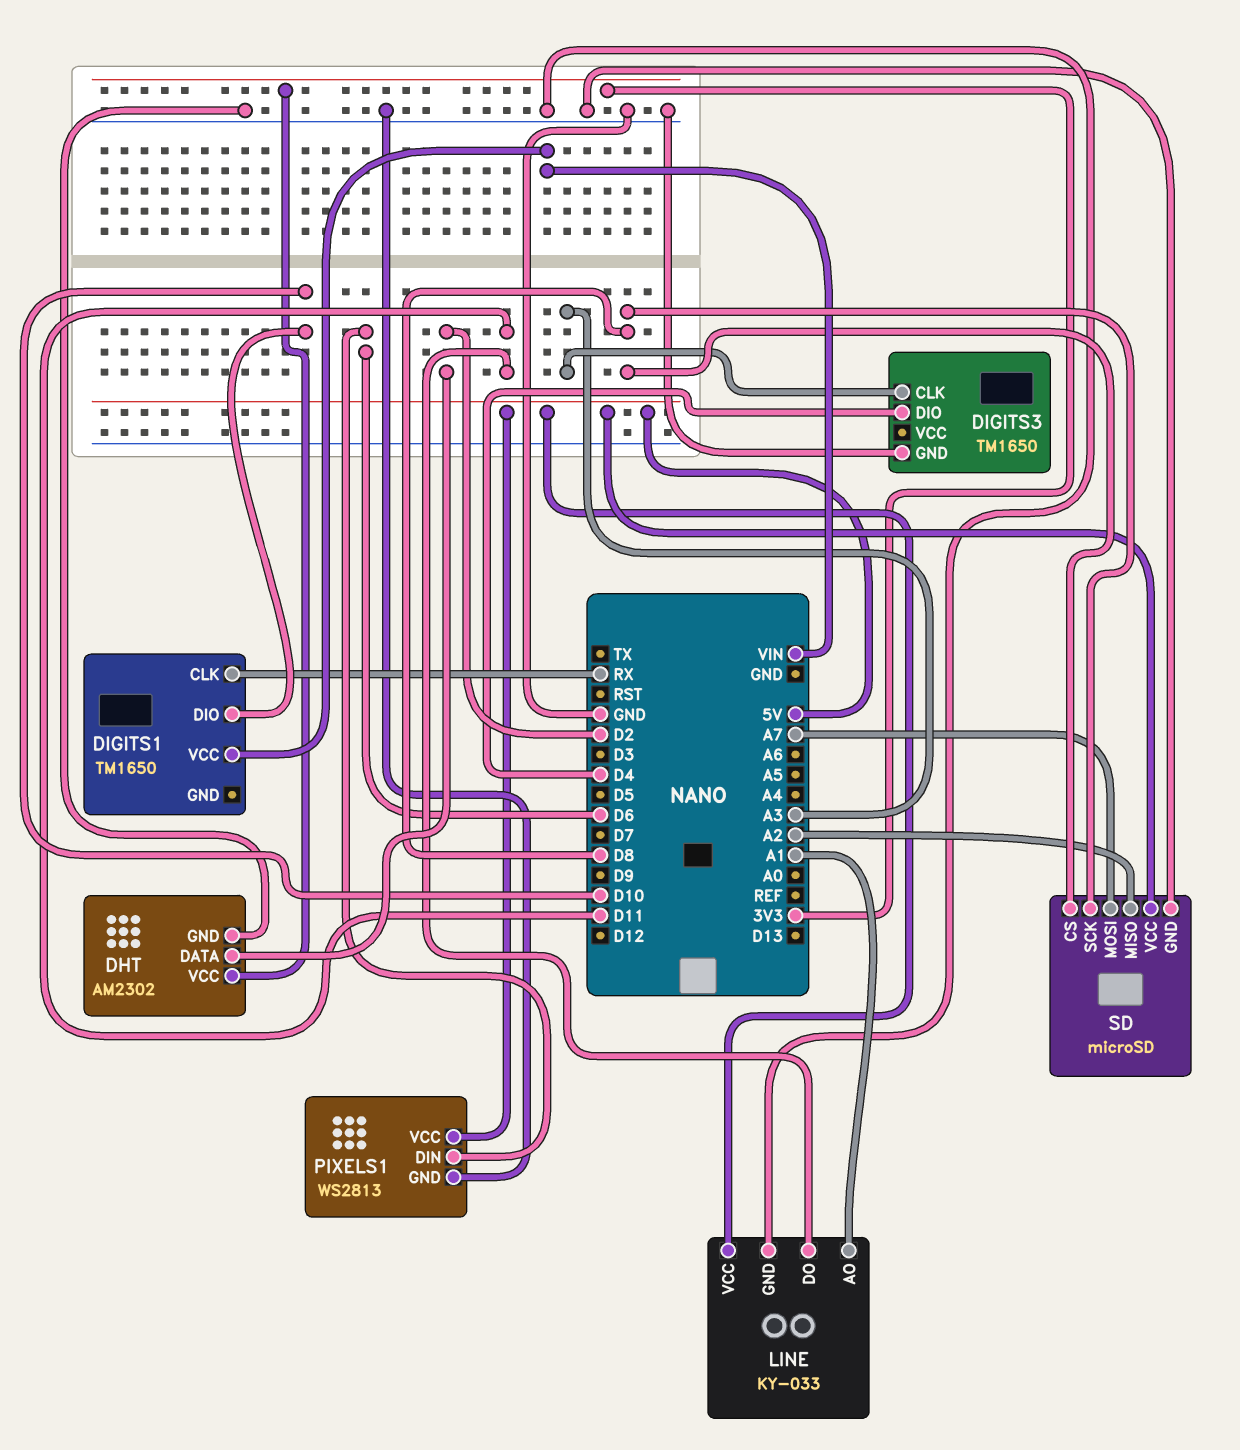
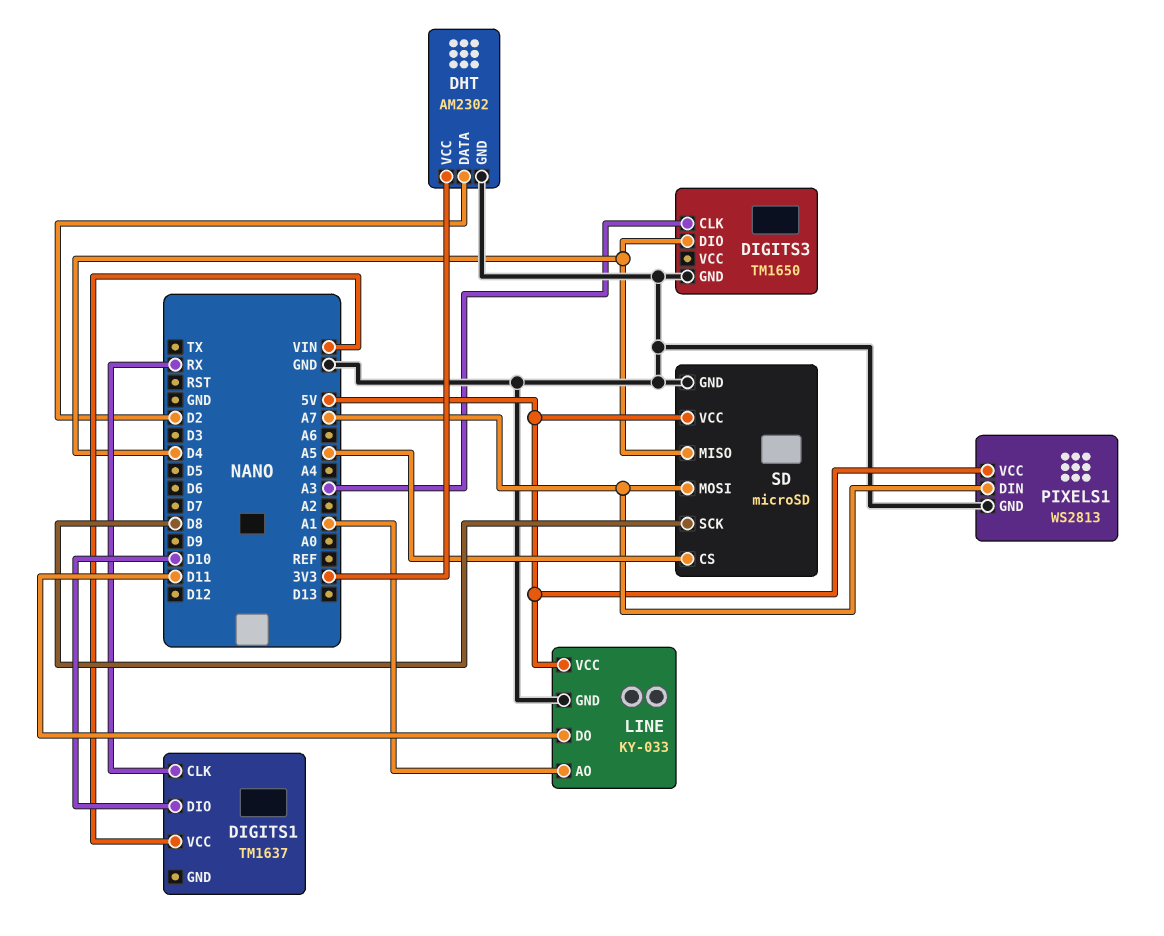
DIGITS1: TM1650 -> TM1637
PIXELS1 pin DIN: D6 -> A7
SD pin CS: D8 -> A5
SD pin MISO: A2 -> D4

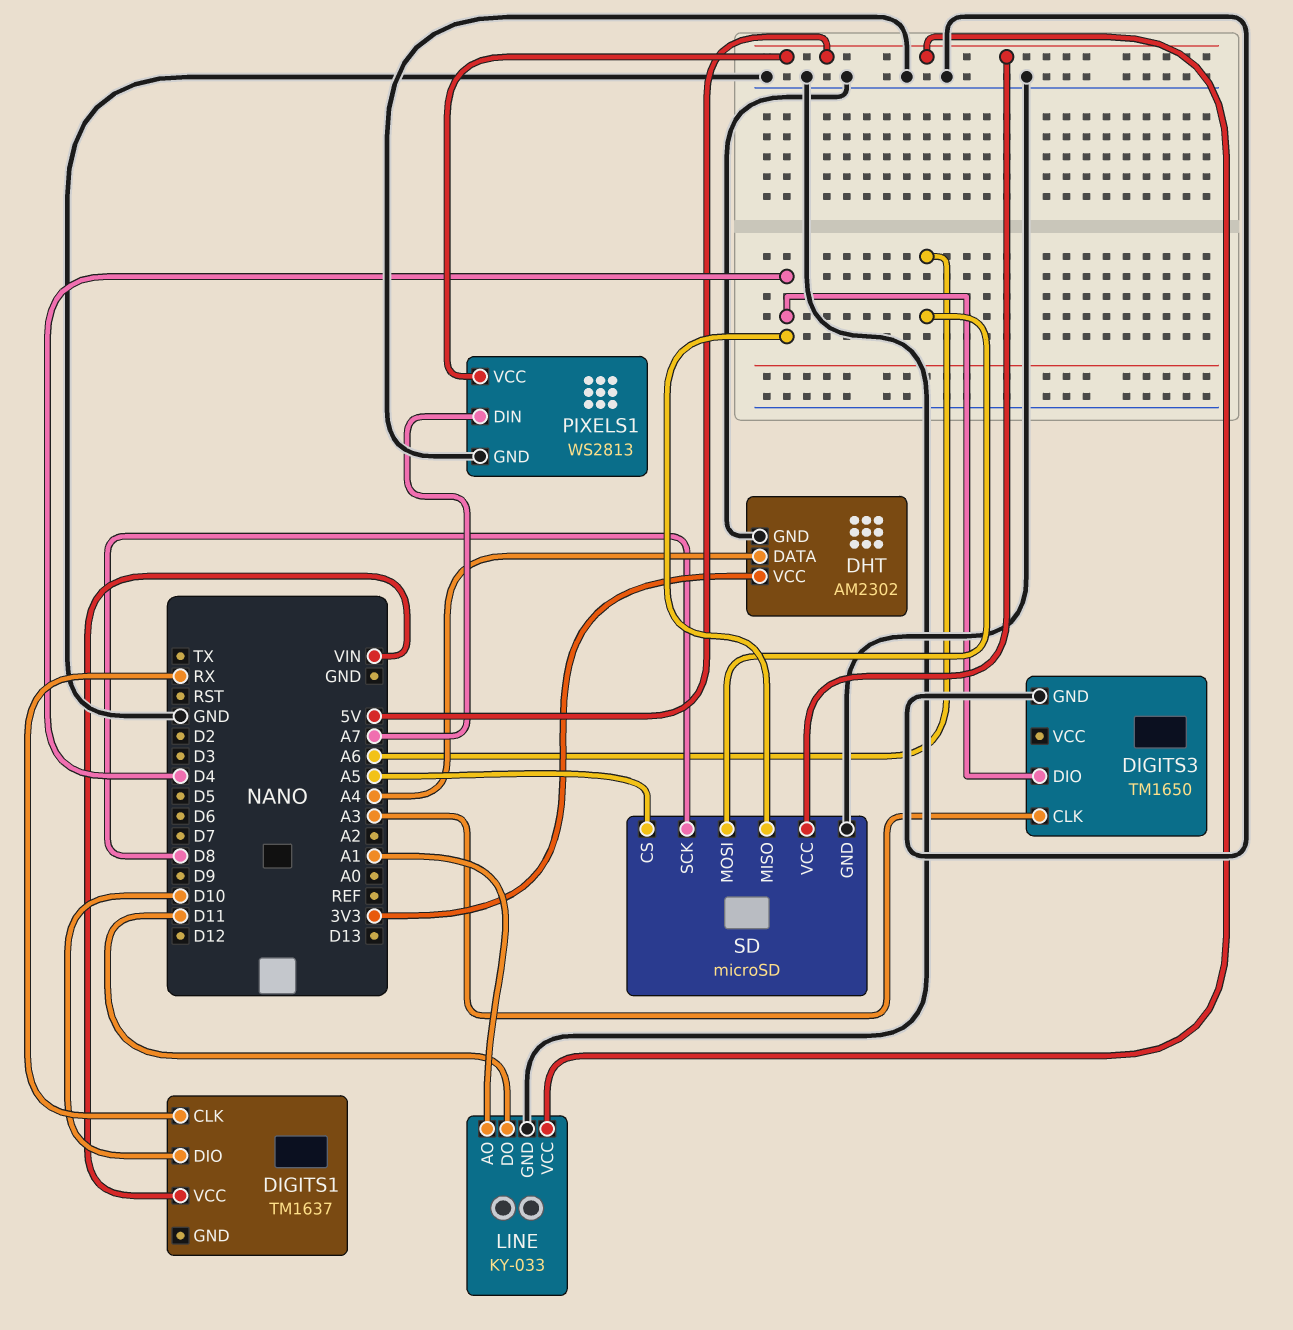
DHT pin DATA: D2 -> A4
SD pin MOSI: A7 -> A6

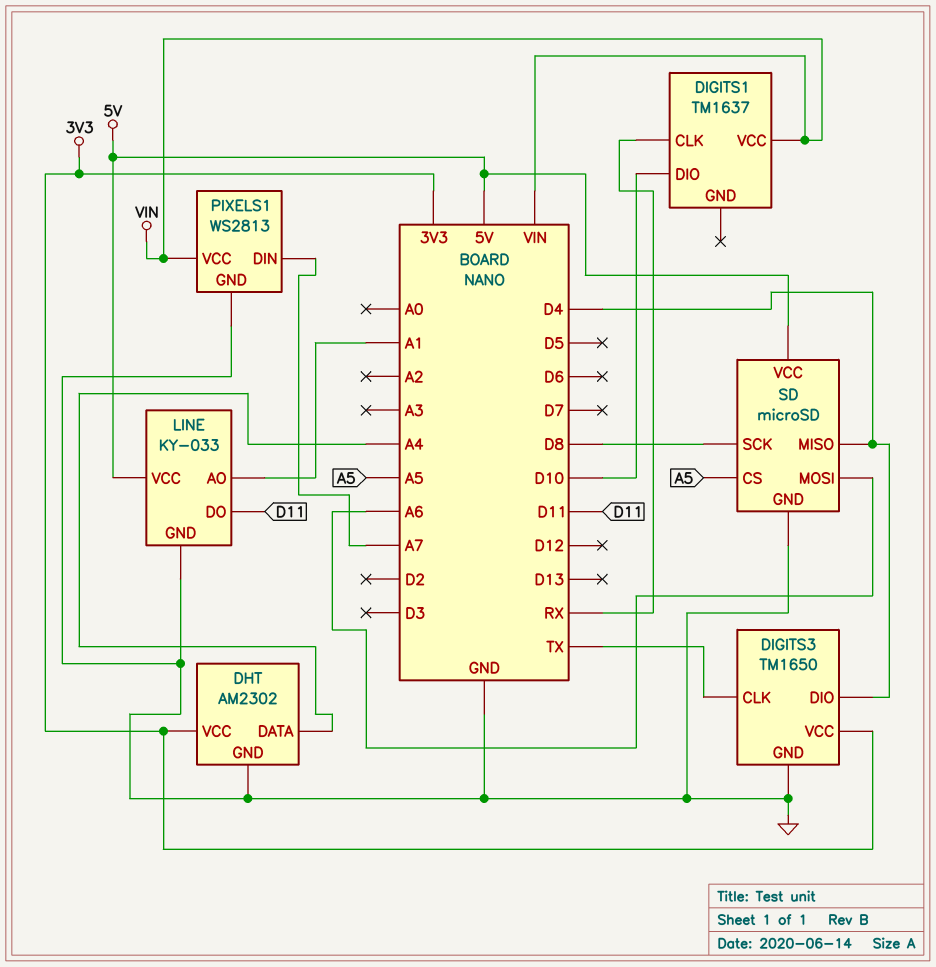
DIGITS3 pin CLK: A3 -> TX
DIGITS3 pin VCC: none -> 3V3
PIXELS1 pin VCC: 5V -> VIN

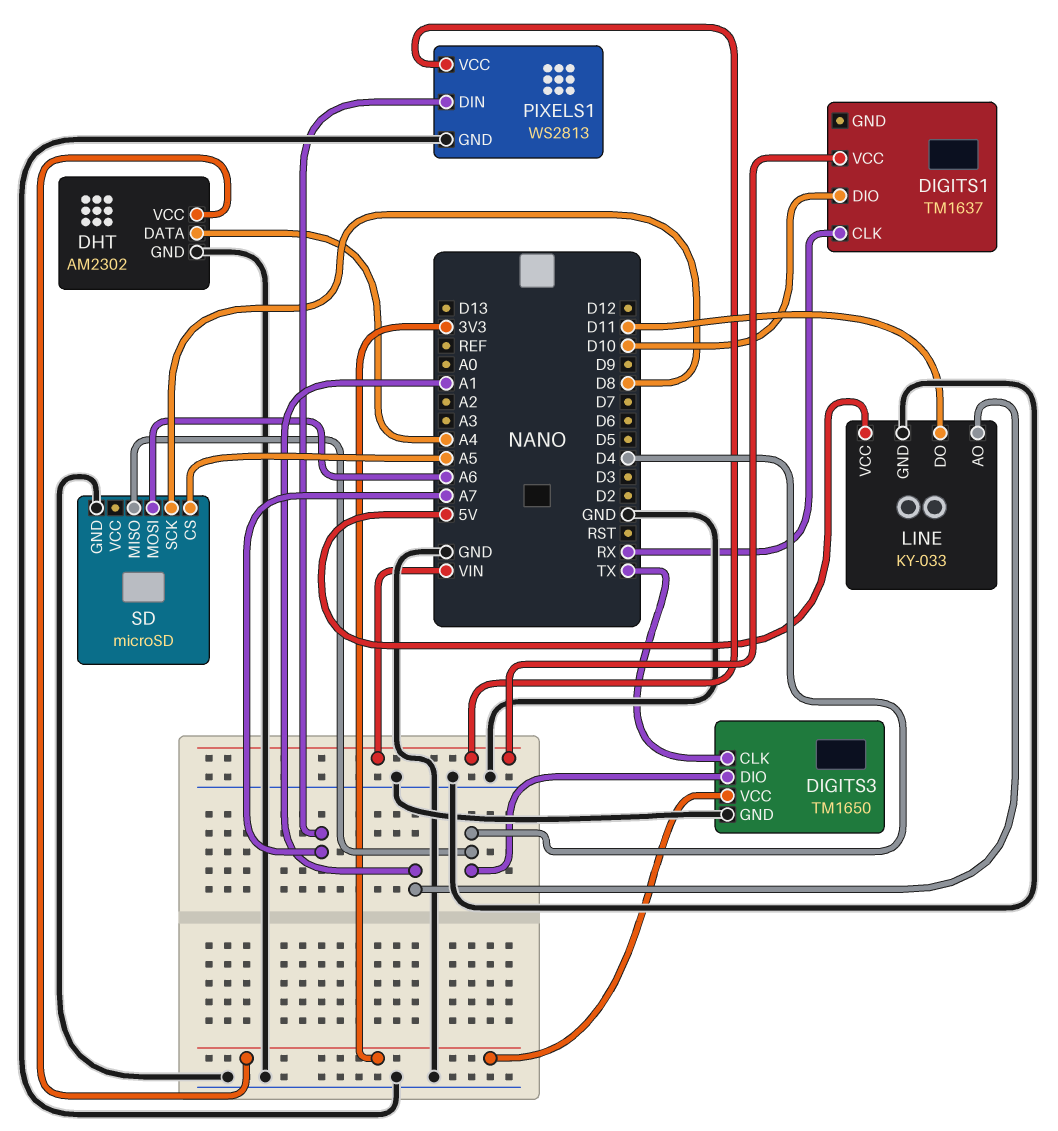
SD pin VCC: 5V -> none

